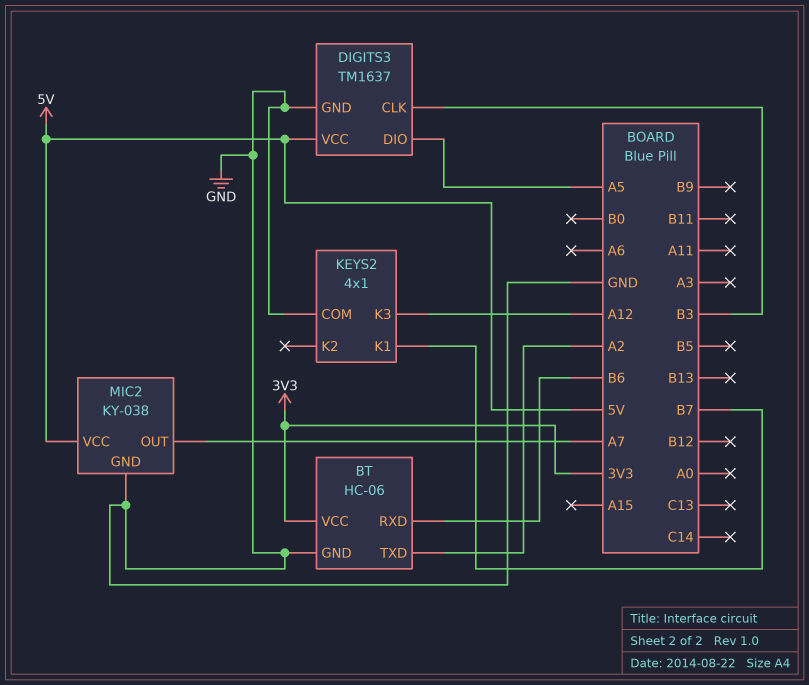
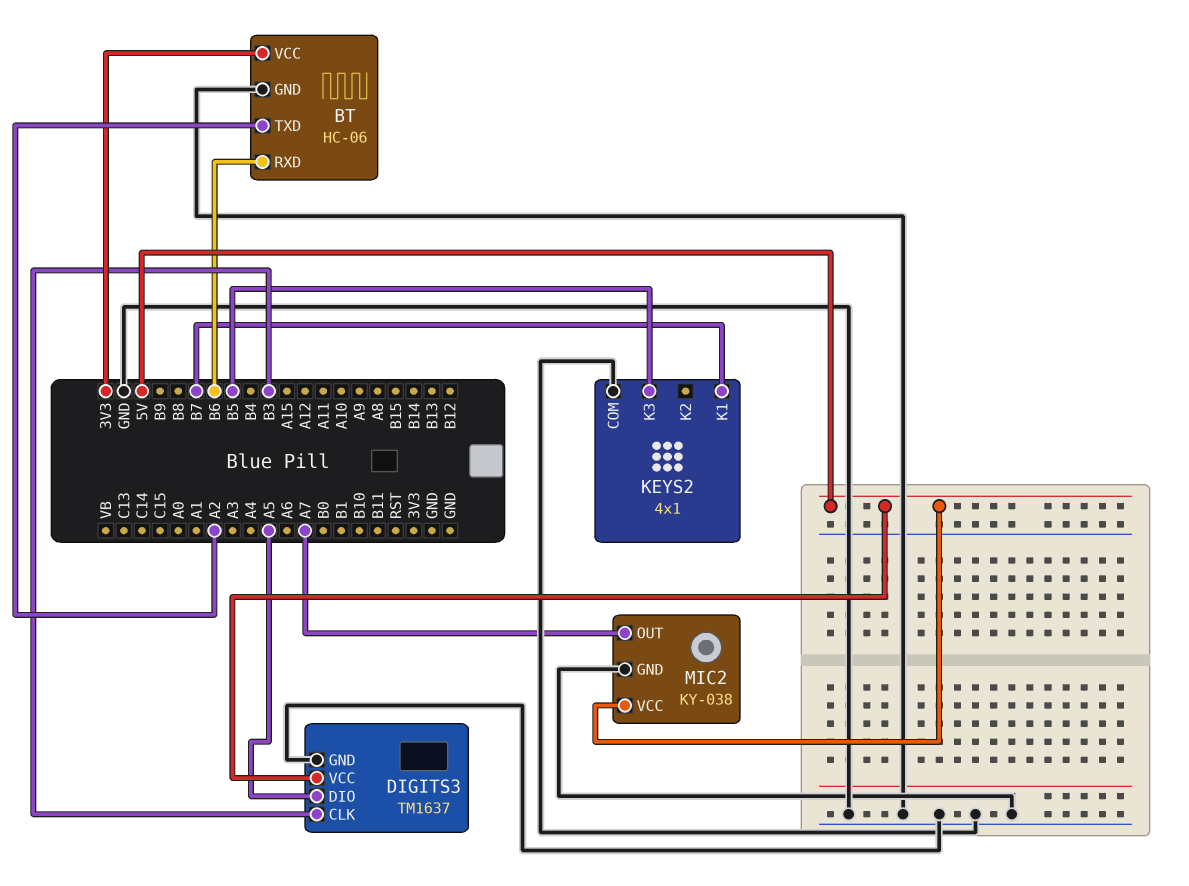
KEYS2 pin K3: A12 -> B5

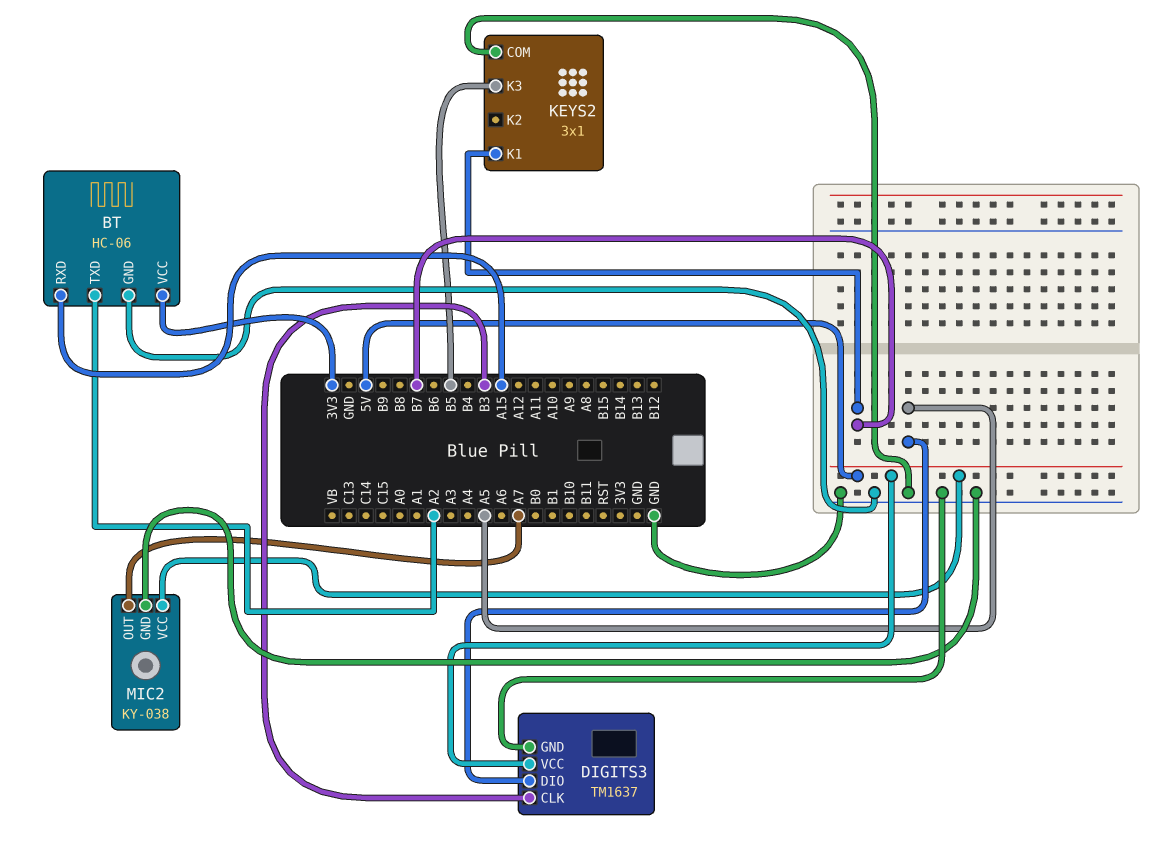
BT pin RXD: B6 -> A15
KEYS2: 4x1 -> 3x1

